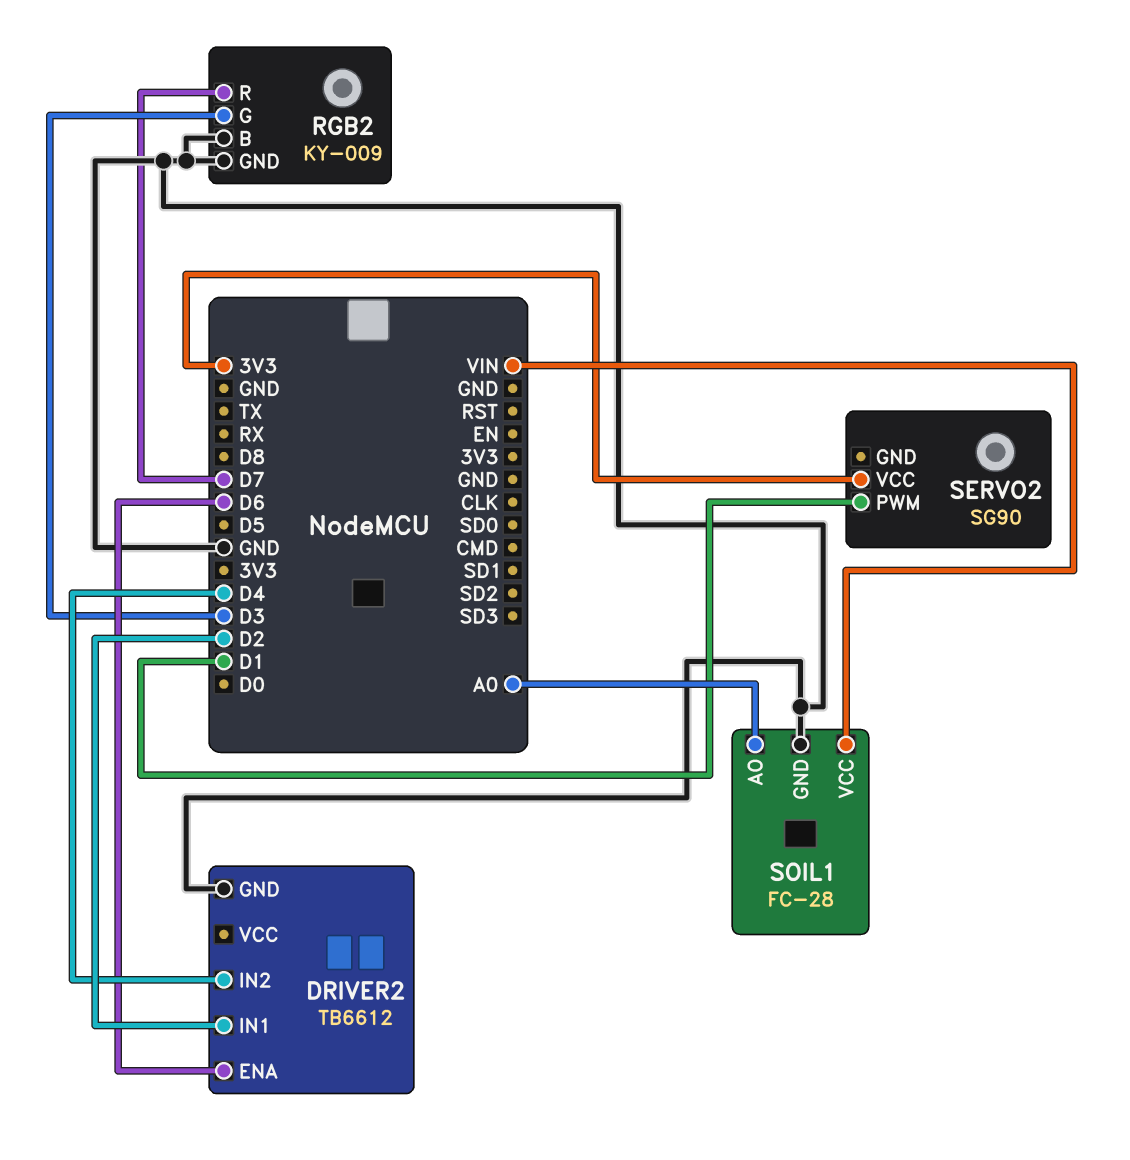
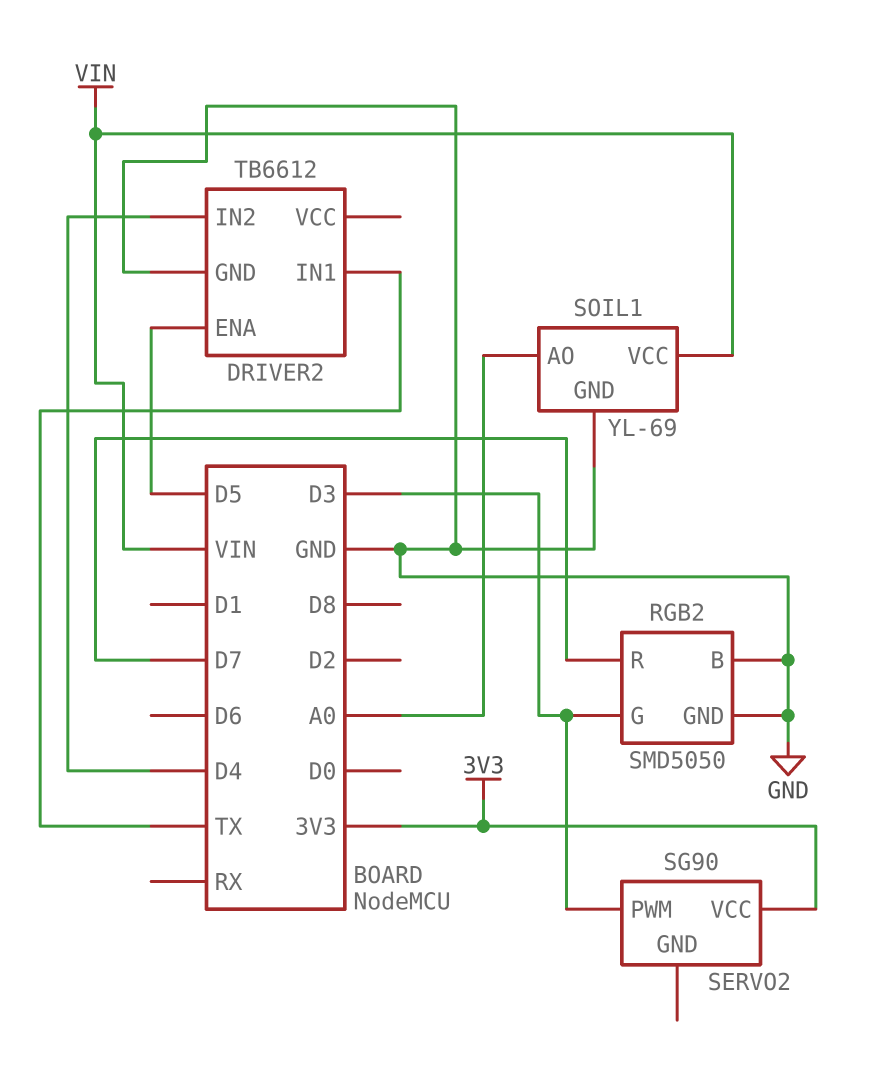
DRIVER2 pin ENA: D6 -> D5
DRIVER2 pin IN1: D2 -> TX
RGB2: KY-009 -> SMD5050
SERVO2 pin PWM: D1 -> D3
SOIL1: FC-28 -> YL-69

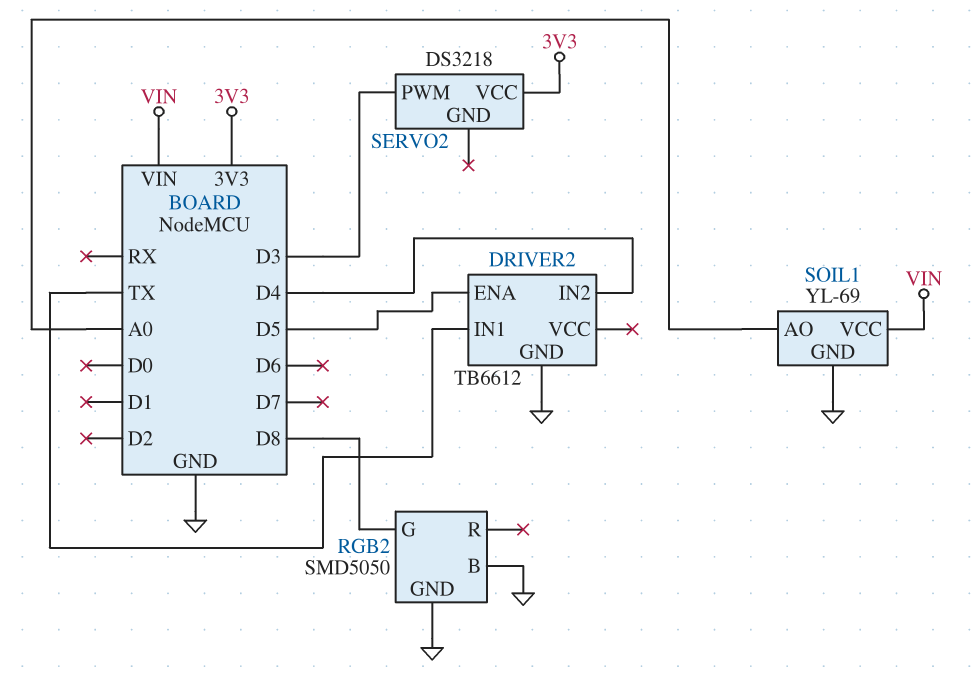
RGB2 pin G: D3 -> D8
RGB2 pin R: D7 -> none
SERVO2: SG90 -> DS3218

